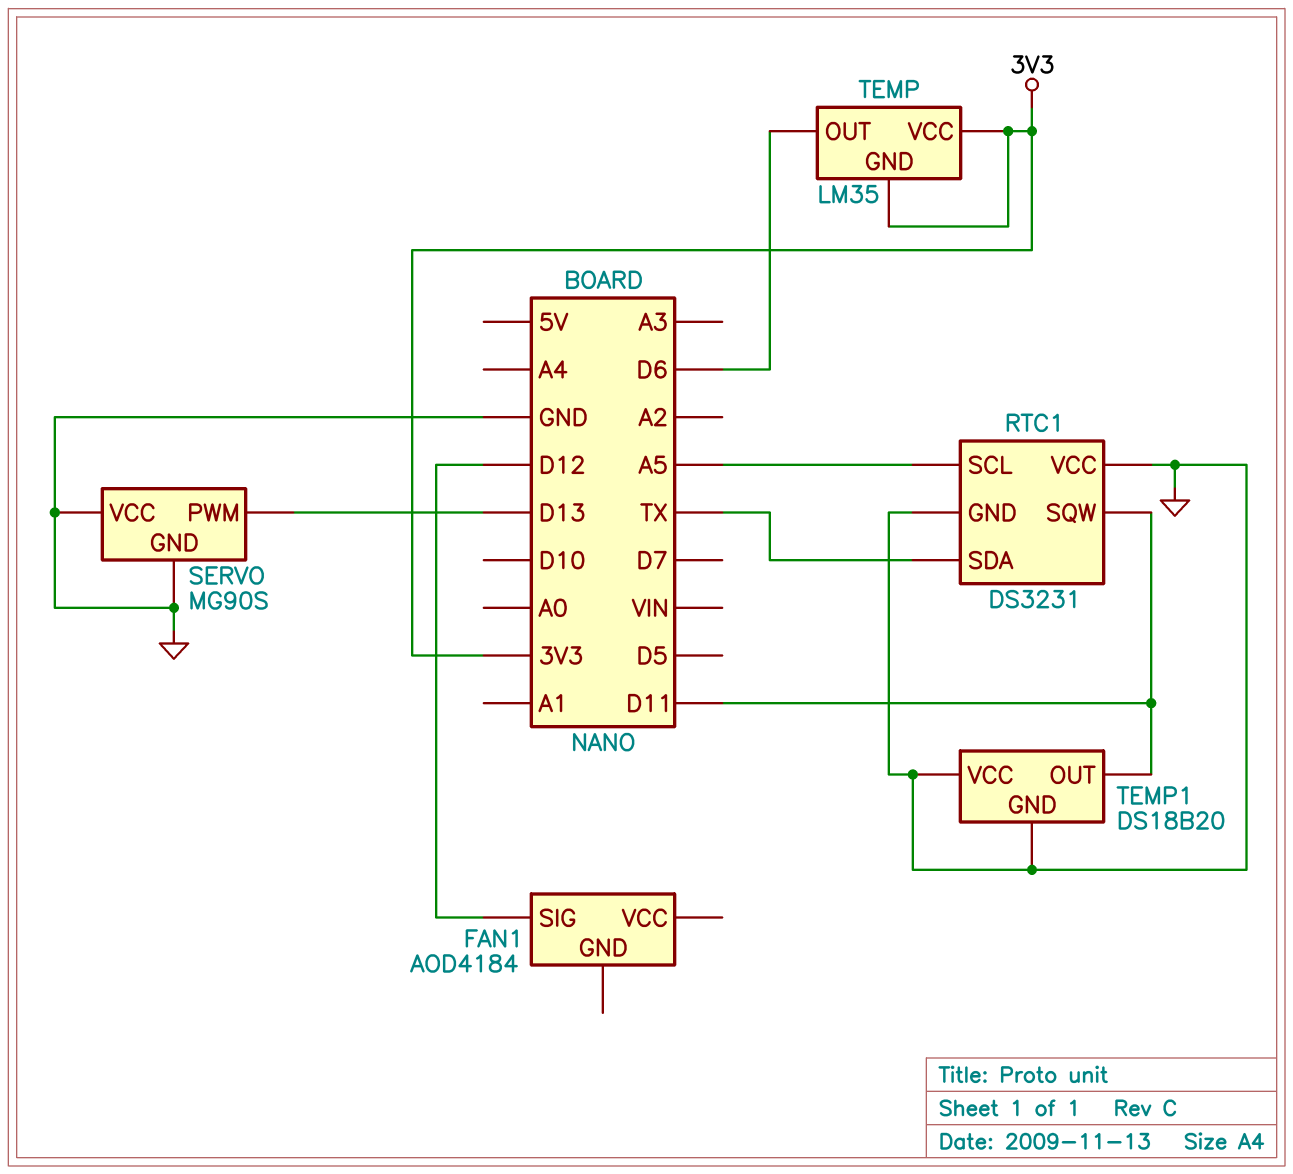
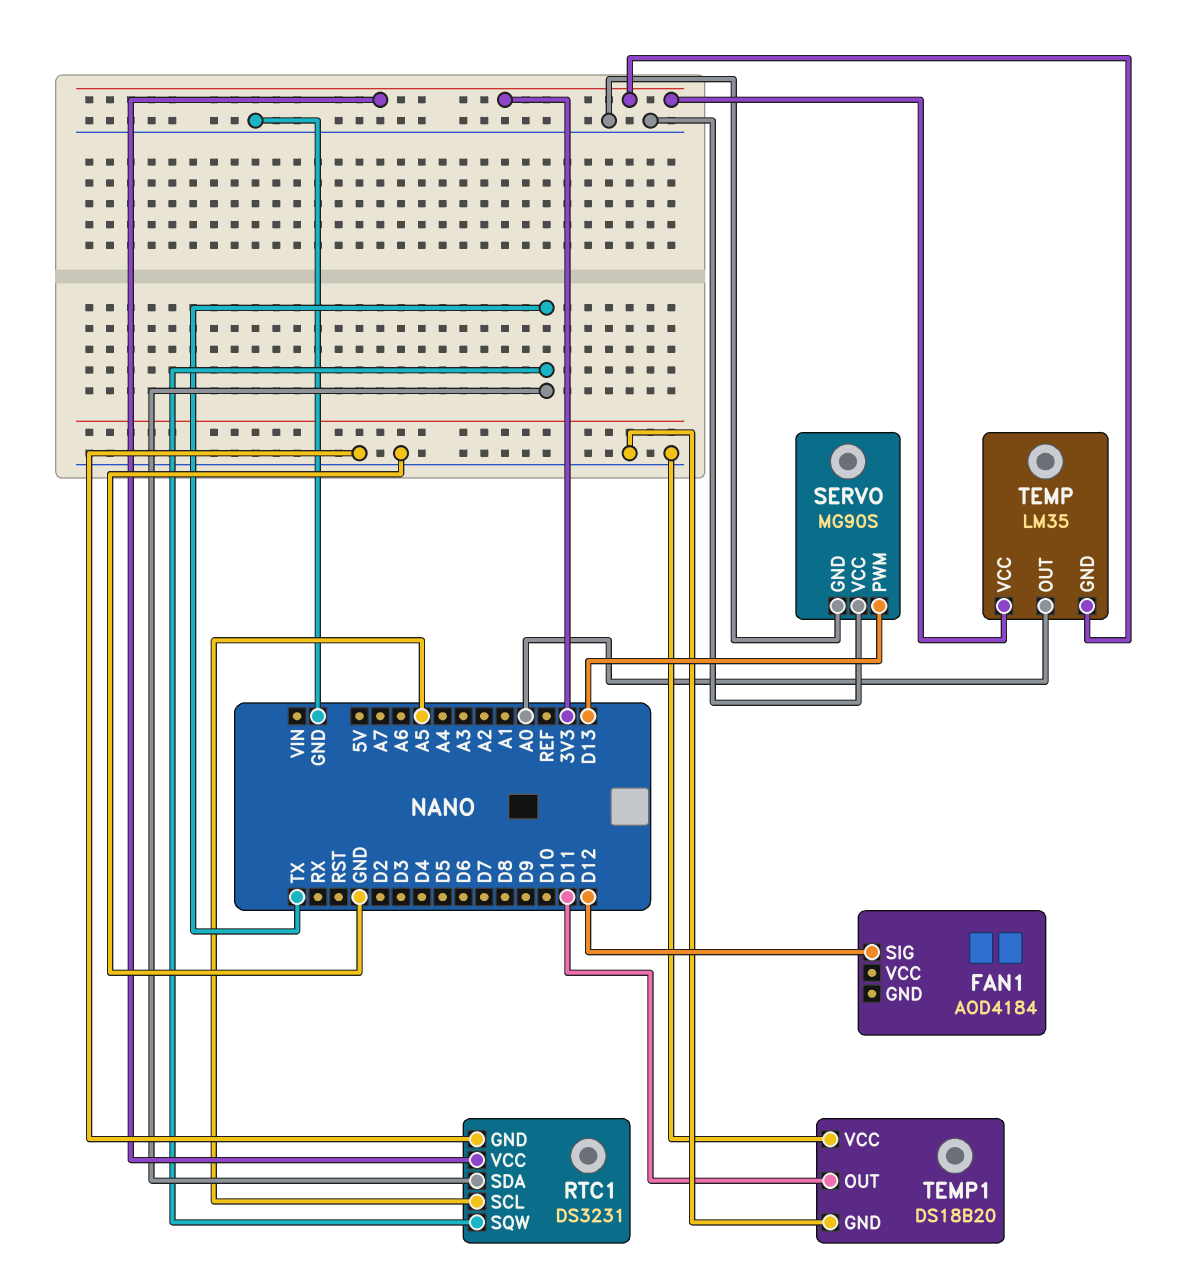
RTC1 pin SQW: D11 -> TX
RTC1 pin VCC: GND -> 3V3
TEMP pin OUT: D6 -> A0

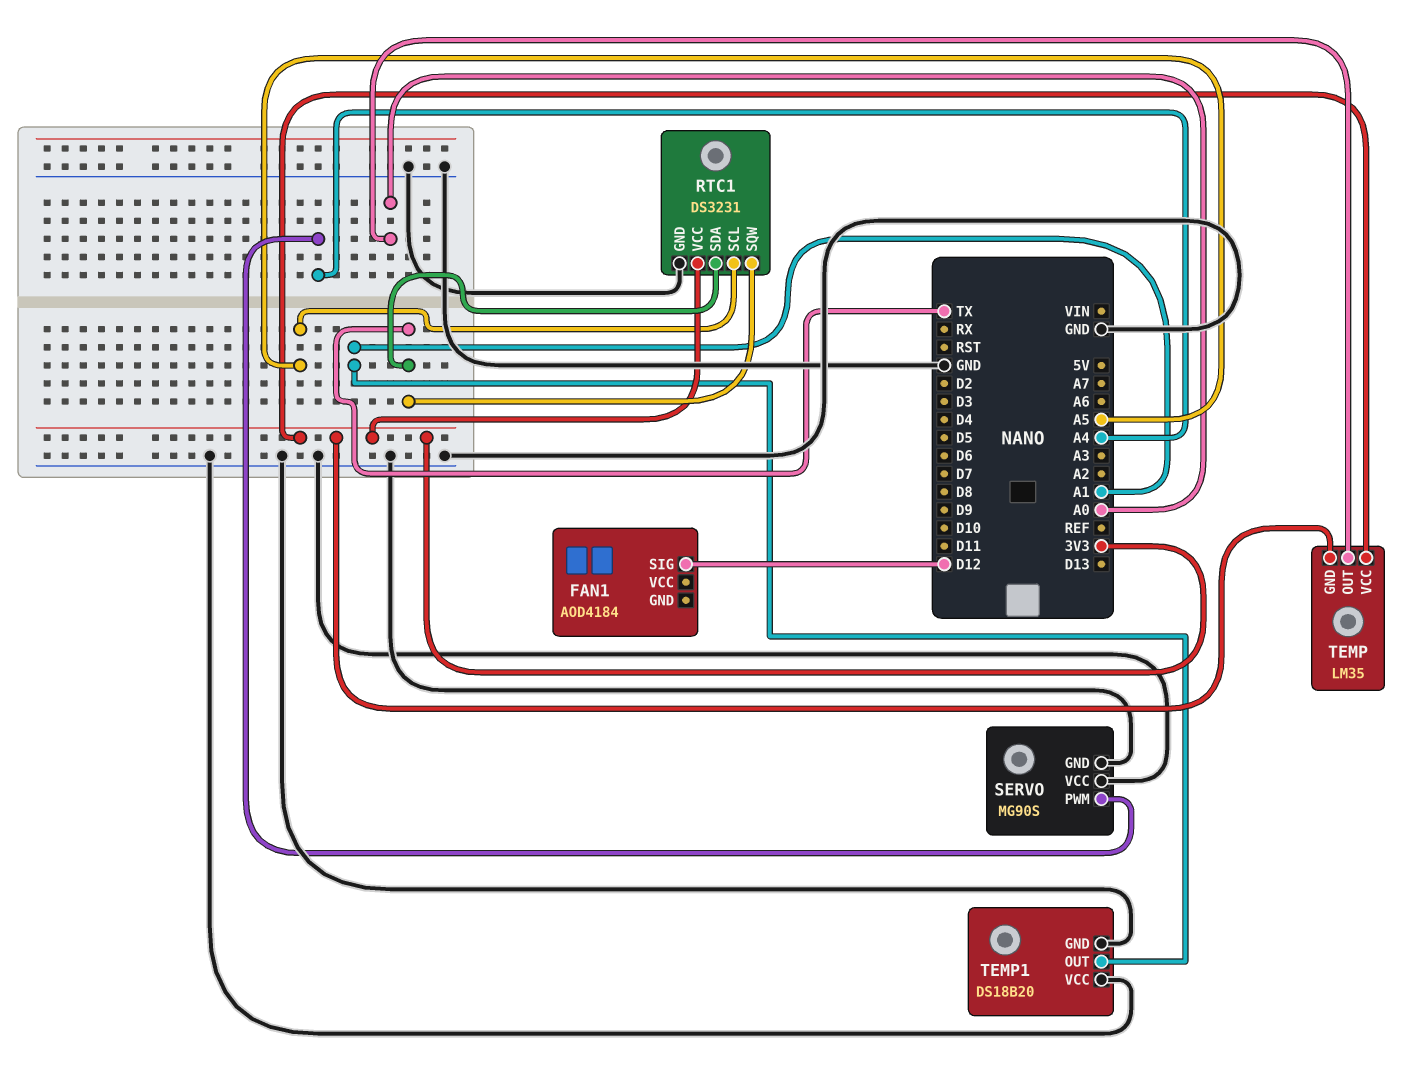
SERVO pin PWM: D13 -> A4
TEMP1 pin OUT: D11 -> A1

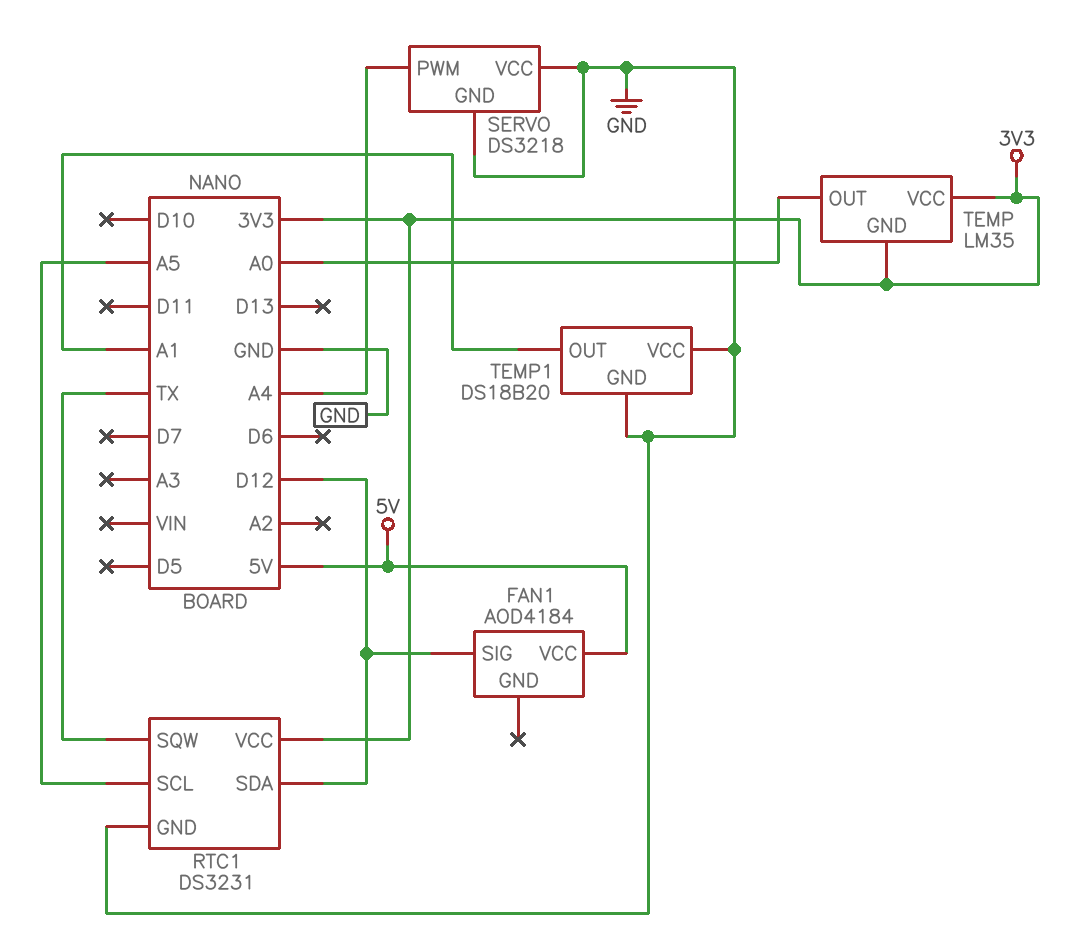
FAN1 pin VCC: none -> 5V
RTC1 pin SDA: TX -> D12
SERVO: MG90S -> DS3218

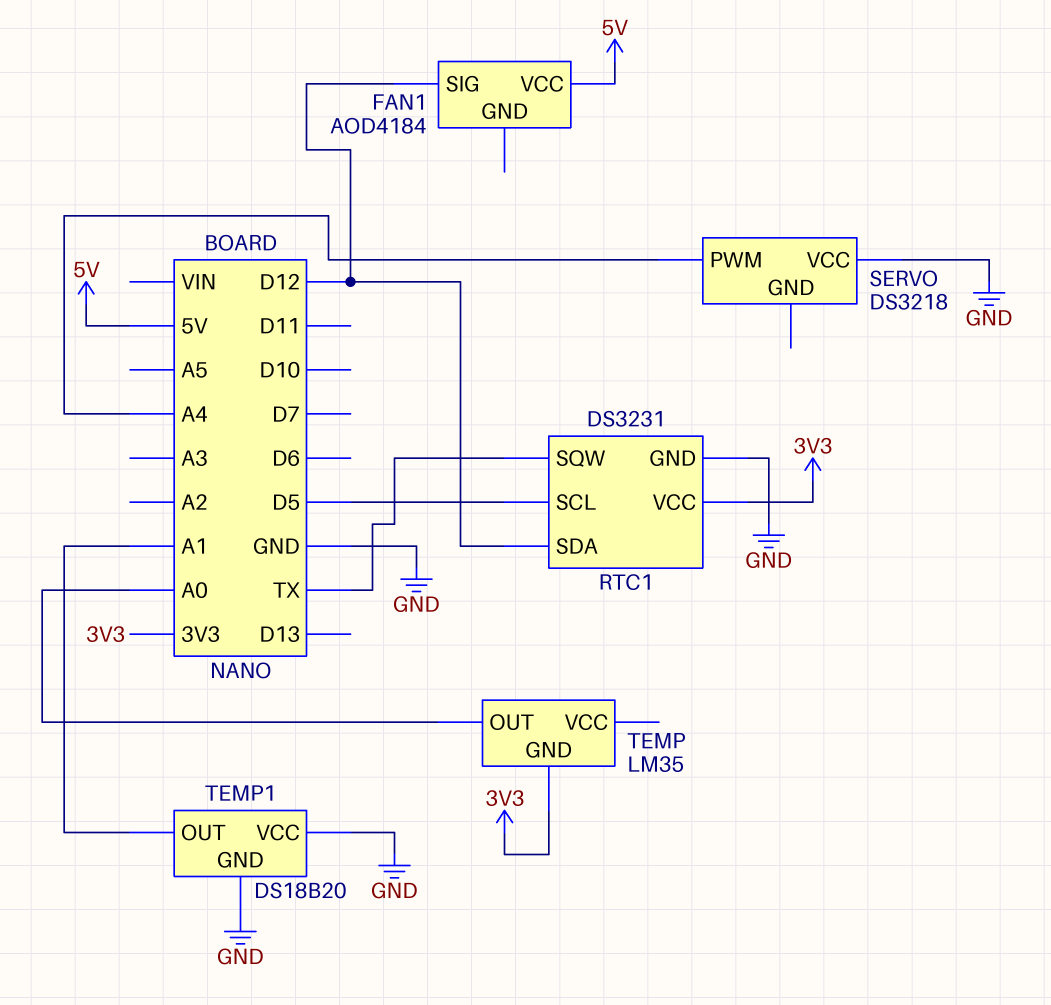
RTC1 pin SCL: A5 -> D5
SERVO pin GND: GND -> none
TEMP pin VCC: 3V3 -> none

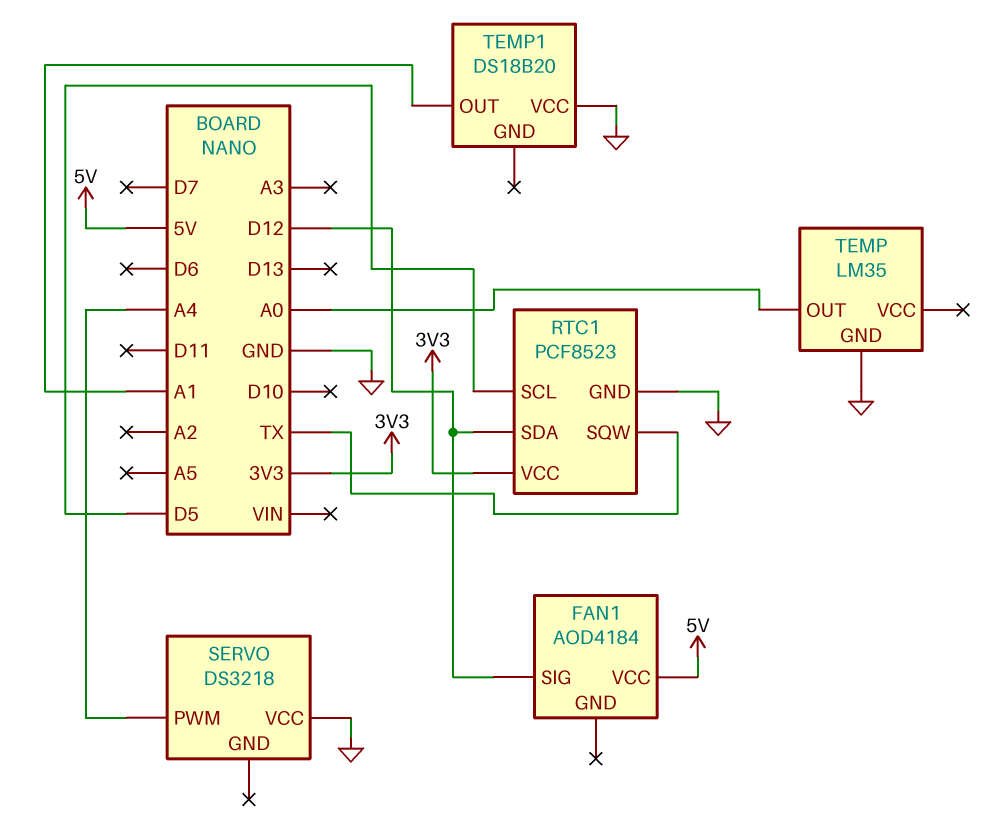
RTC1: DS3231 -> PCF8523
TEMP pin GND: 3V3 -> GND
TEMP1 pin GND: GND -> none

